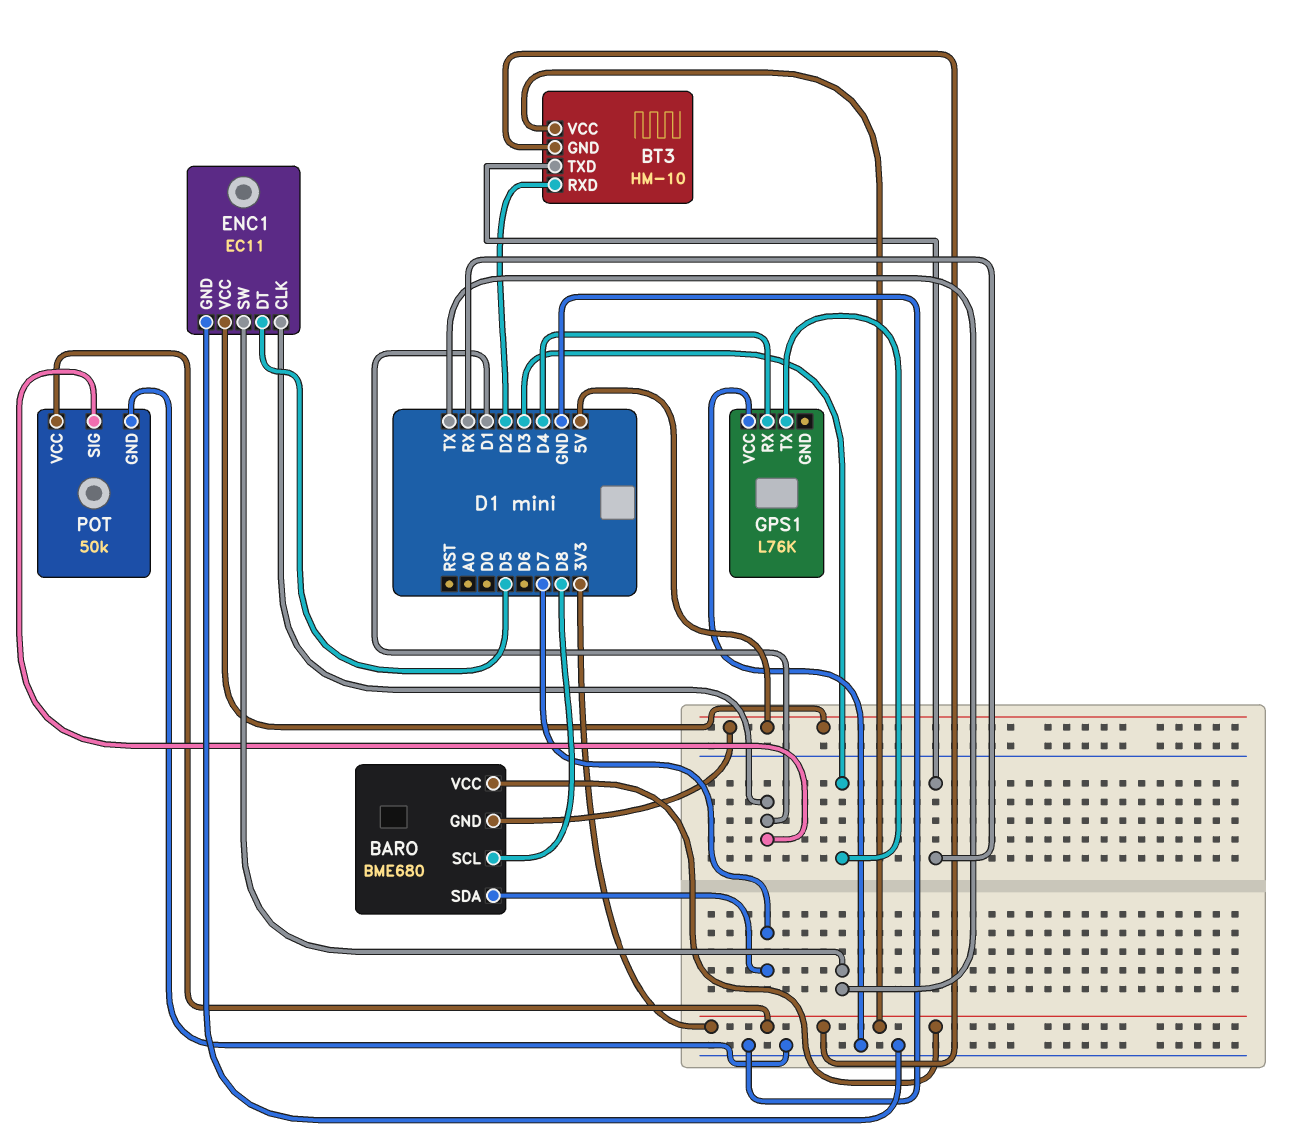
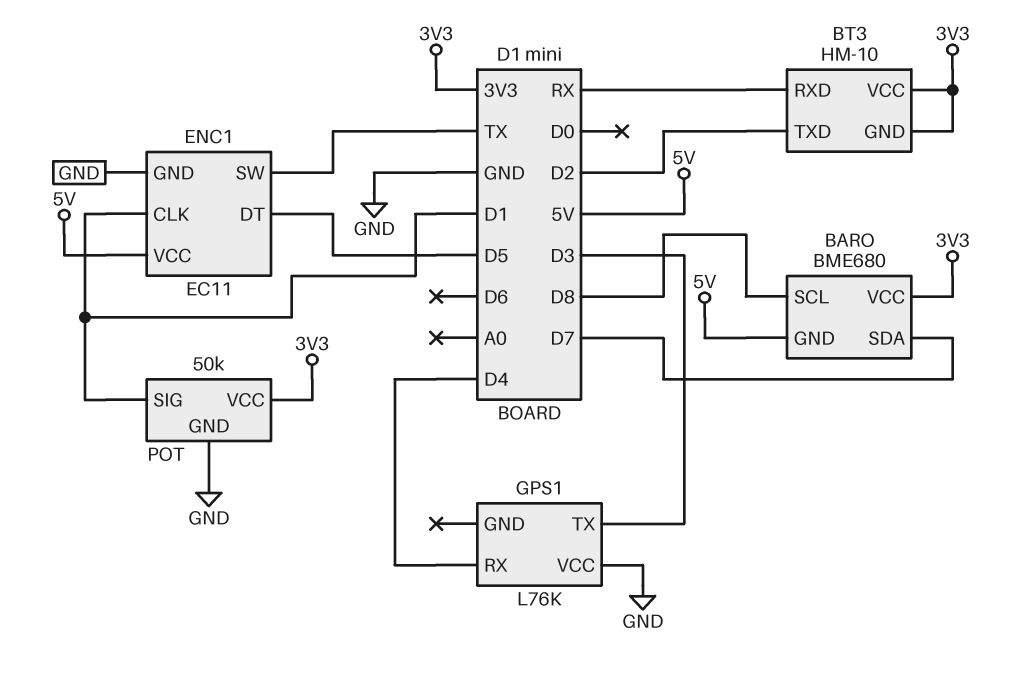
BT3 pin RXD: D2 -> RX
BT3 pin TXD: RX -> D2

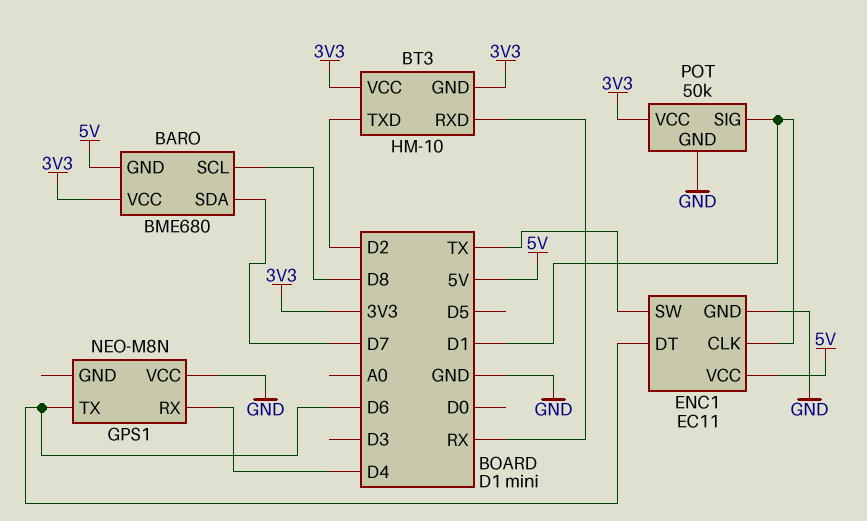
ENC1 pin DT: D5 -> D6
GPS1: L76K -> NEO-M8N
GPS1 pin TX: D3 -> D6

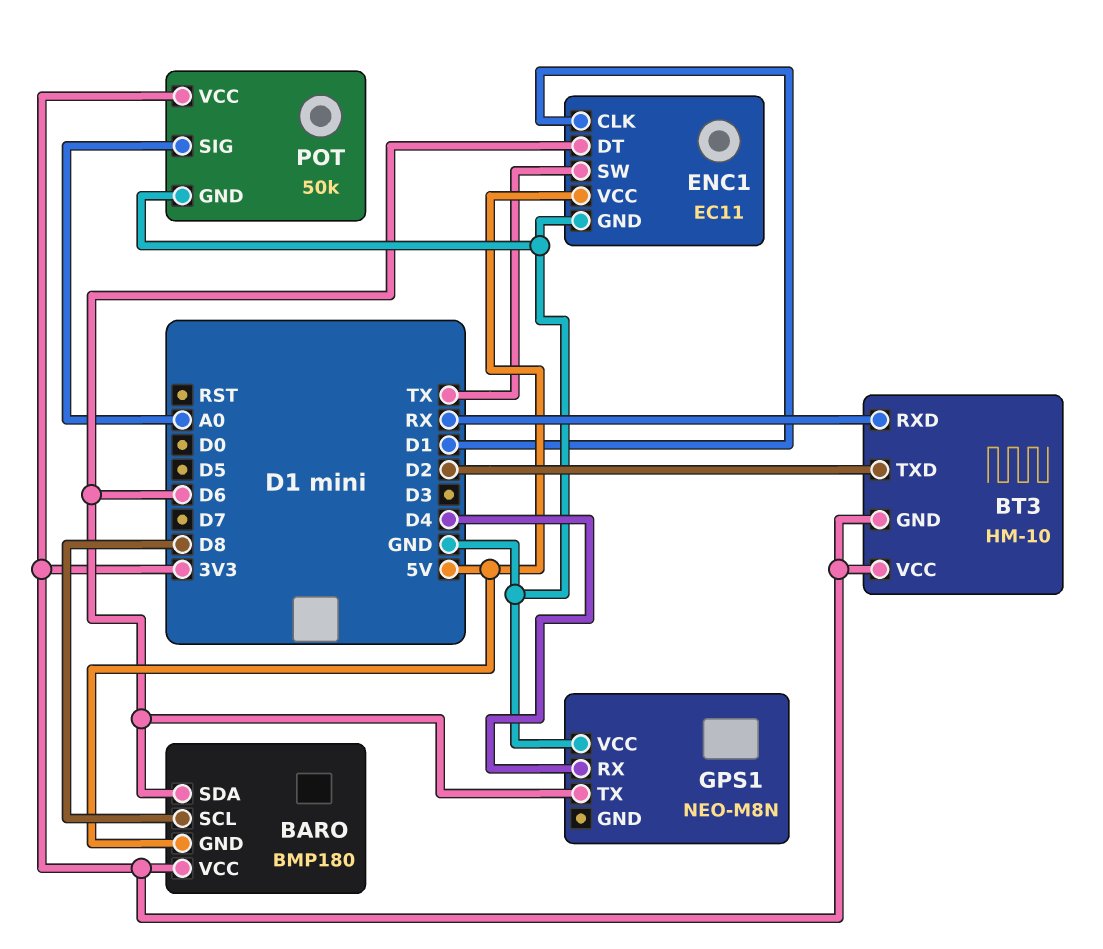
BARO: BME680 -> BMP180
BARO pin SDA: D7 -> D6
POT pin SIG: D1 -> A0

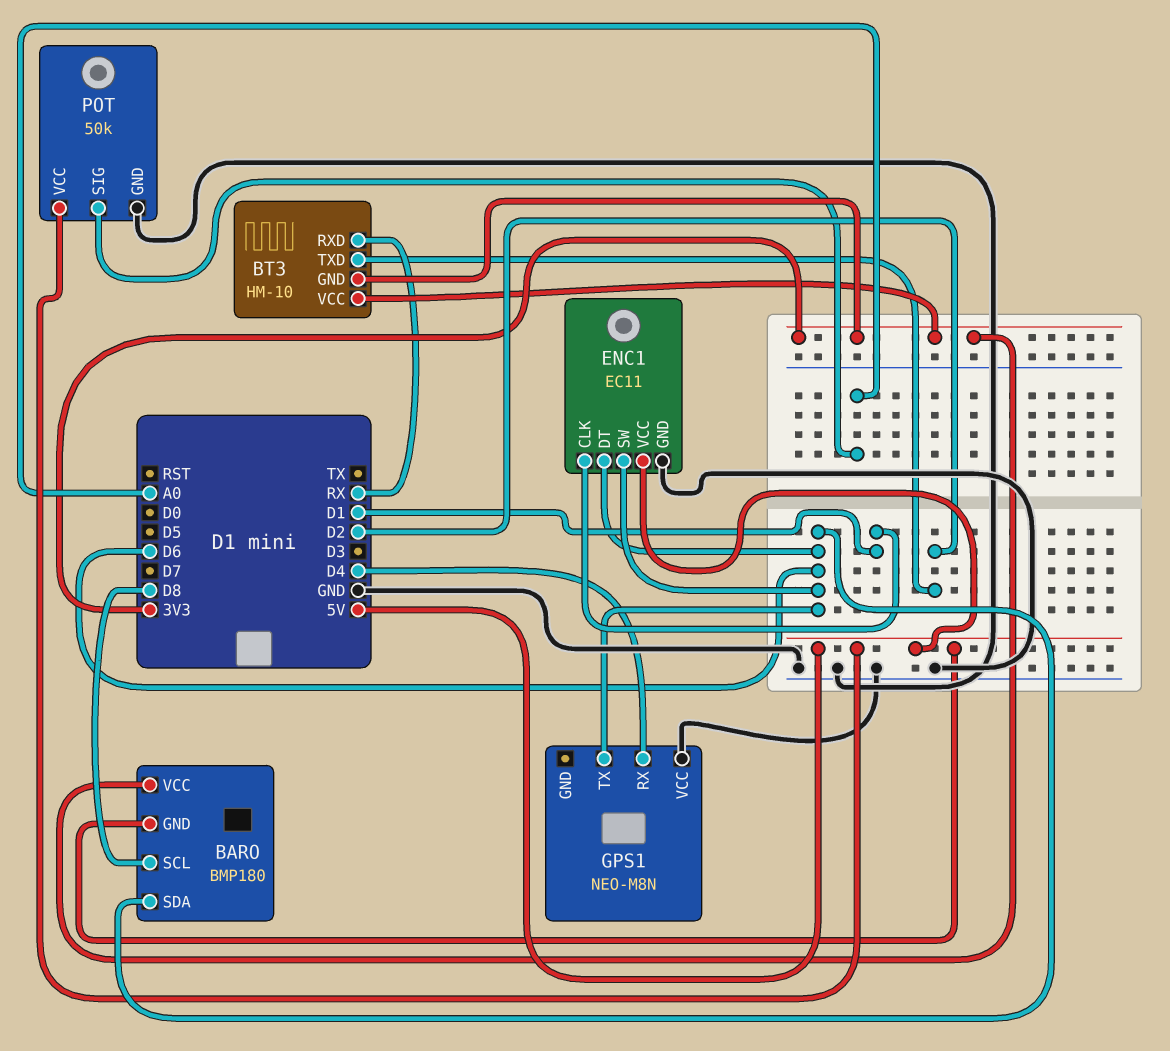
ENC1 pin SW: TX -> D6
POT pin VCC: 3V3 -> 5V

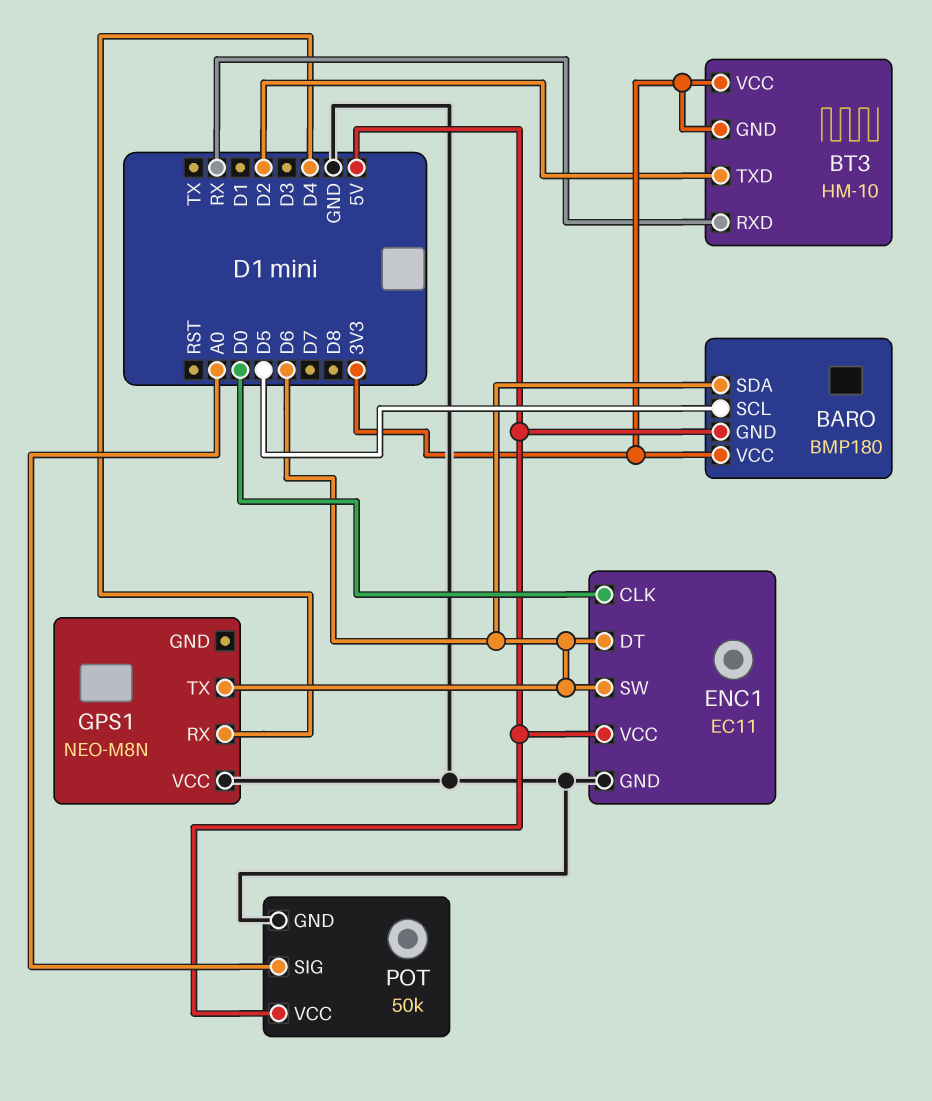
BARO pin SCL: D8 -> D5
ENC1 pin CLK: D1 -> D0

